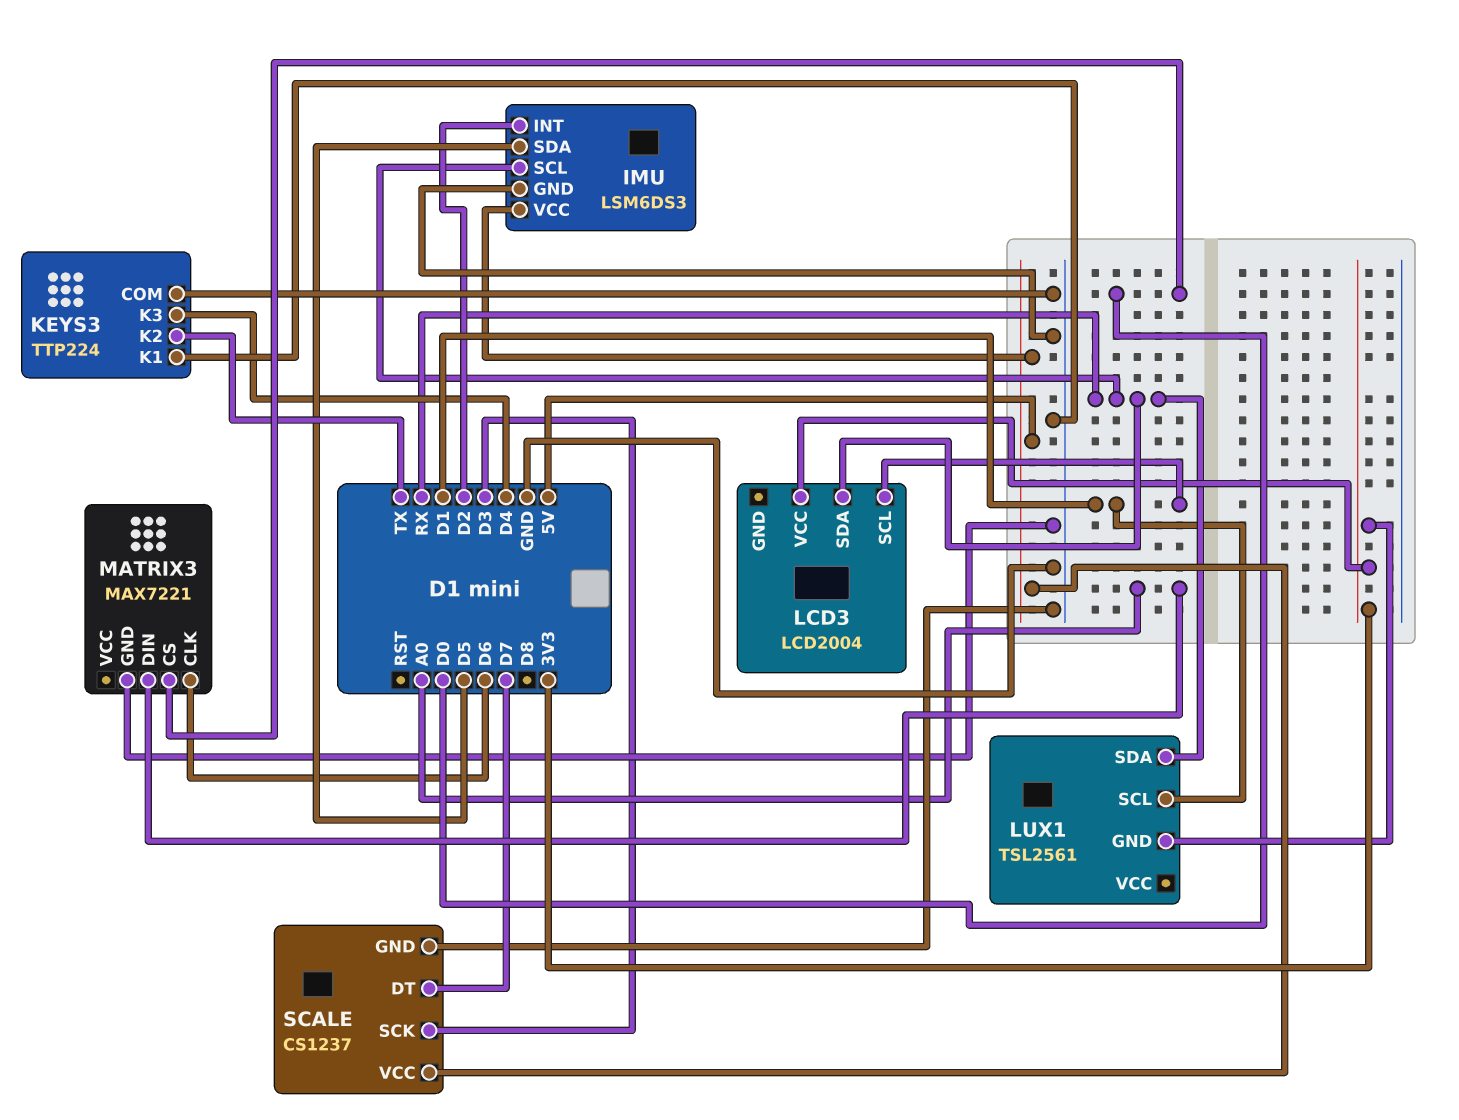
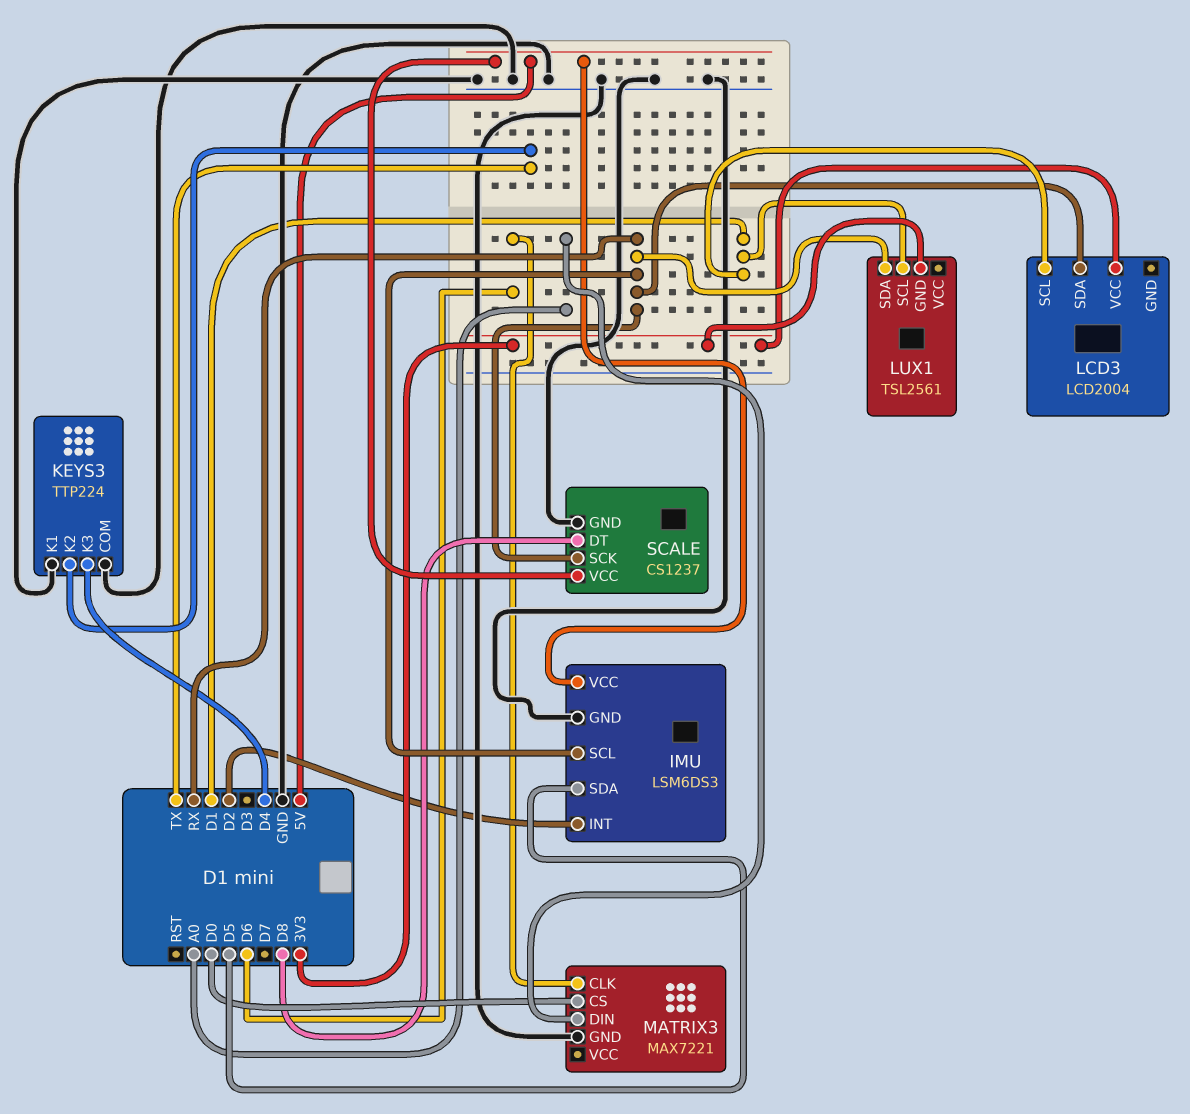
SCALE pin DT: D7 -> D8
SCALE pin SCK: D3 -> RX

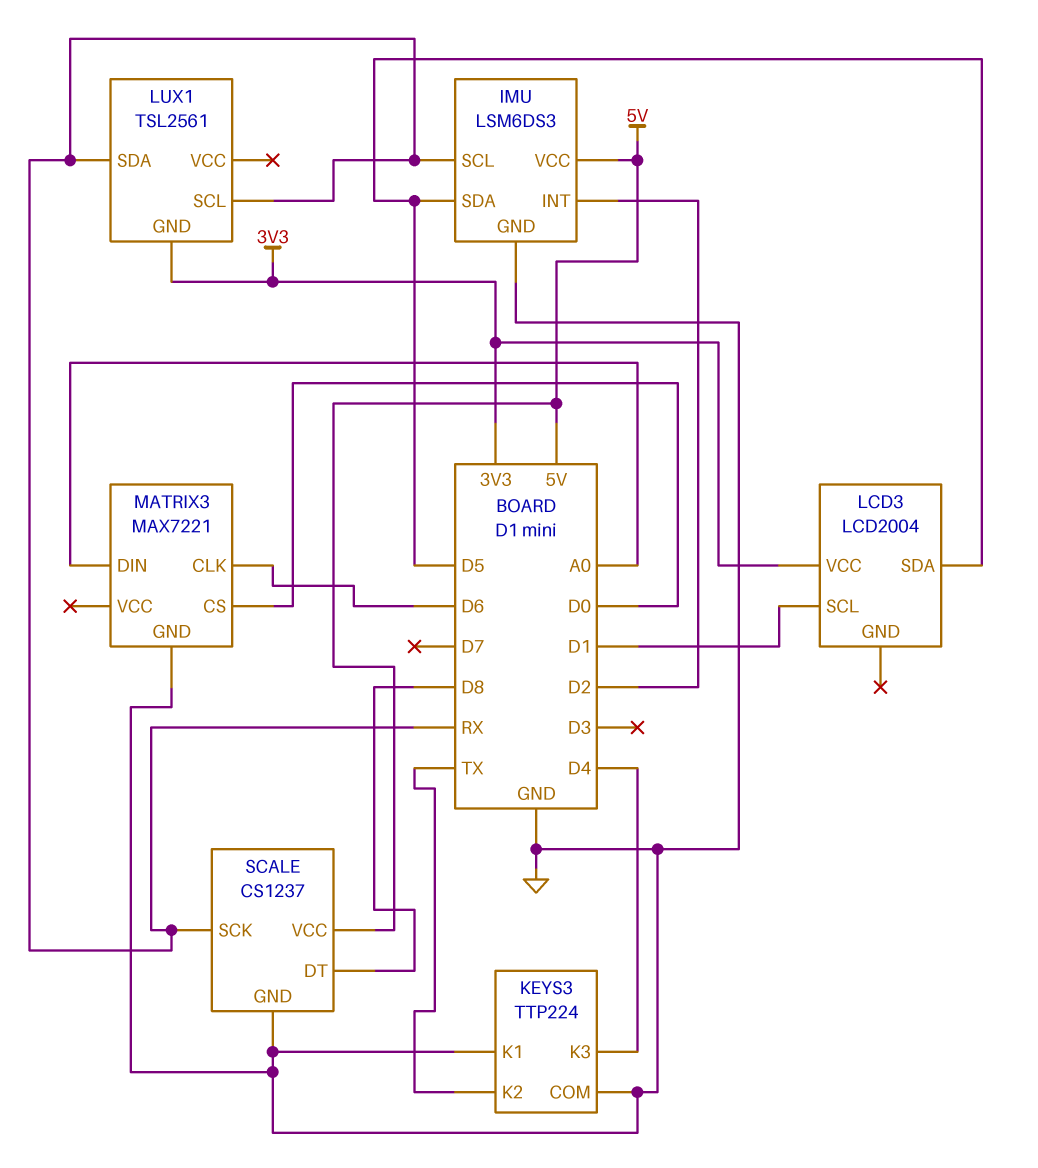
LCD3 pin SDA: RX -> D5
LUX1 pin SCL: D1 -> RX

